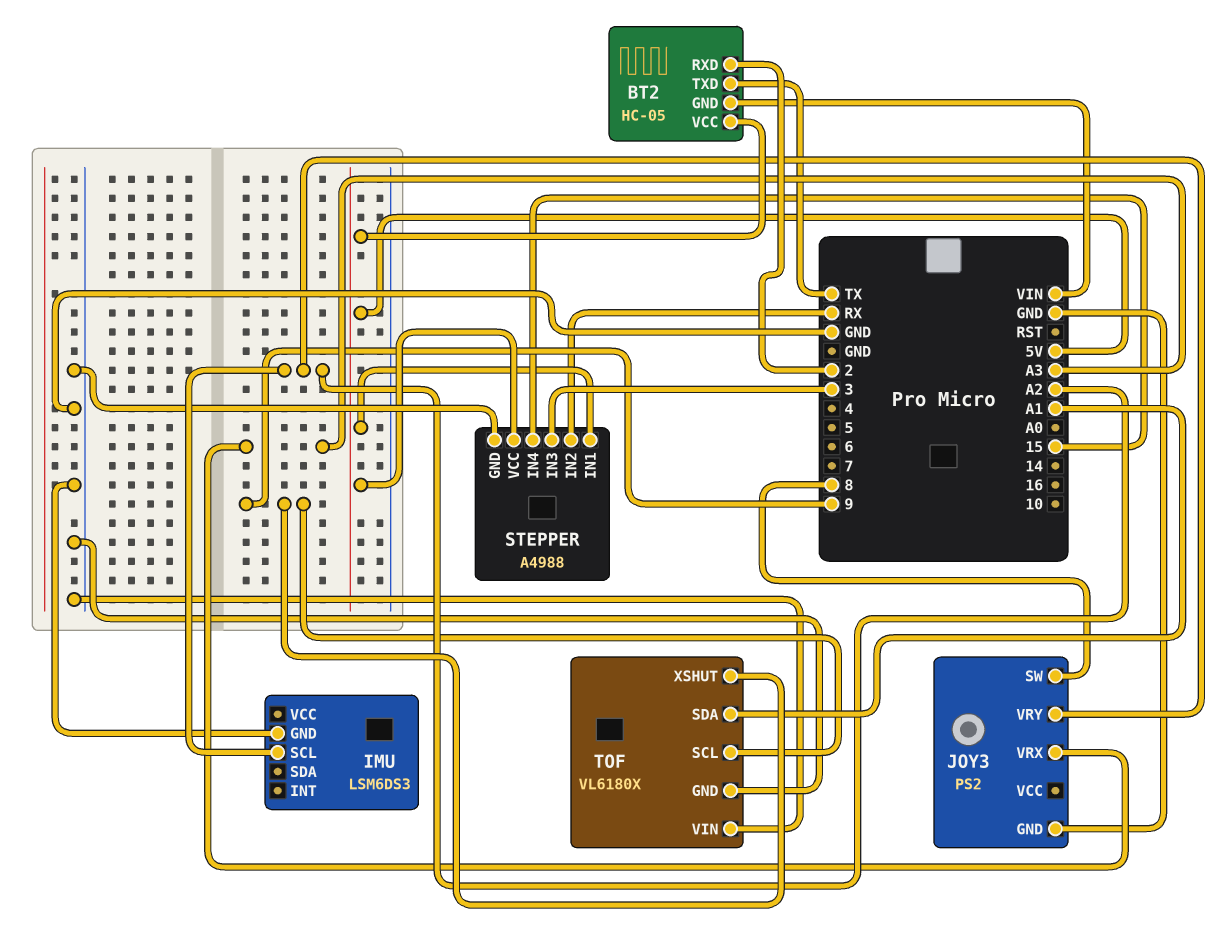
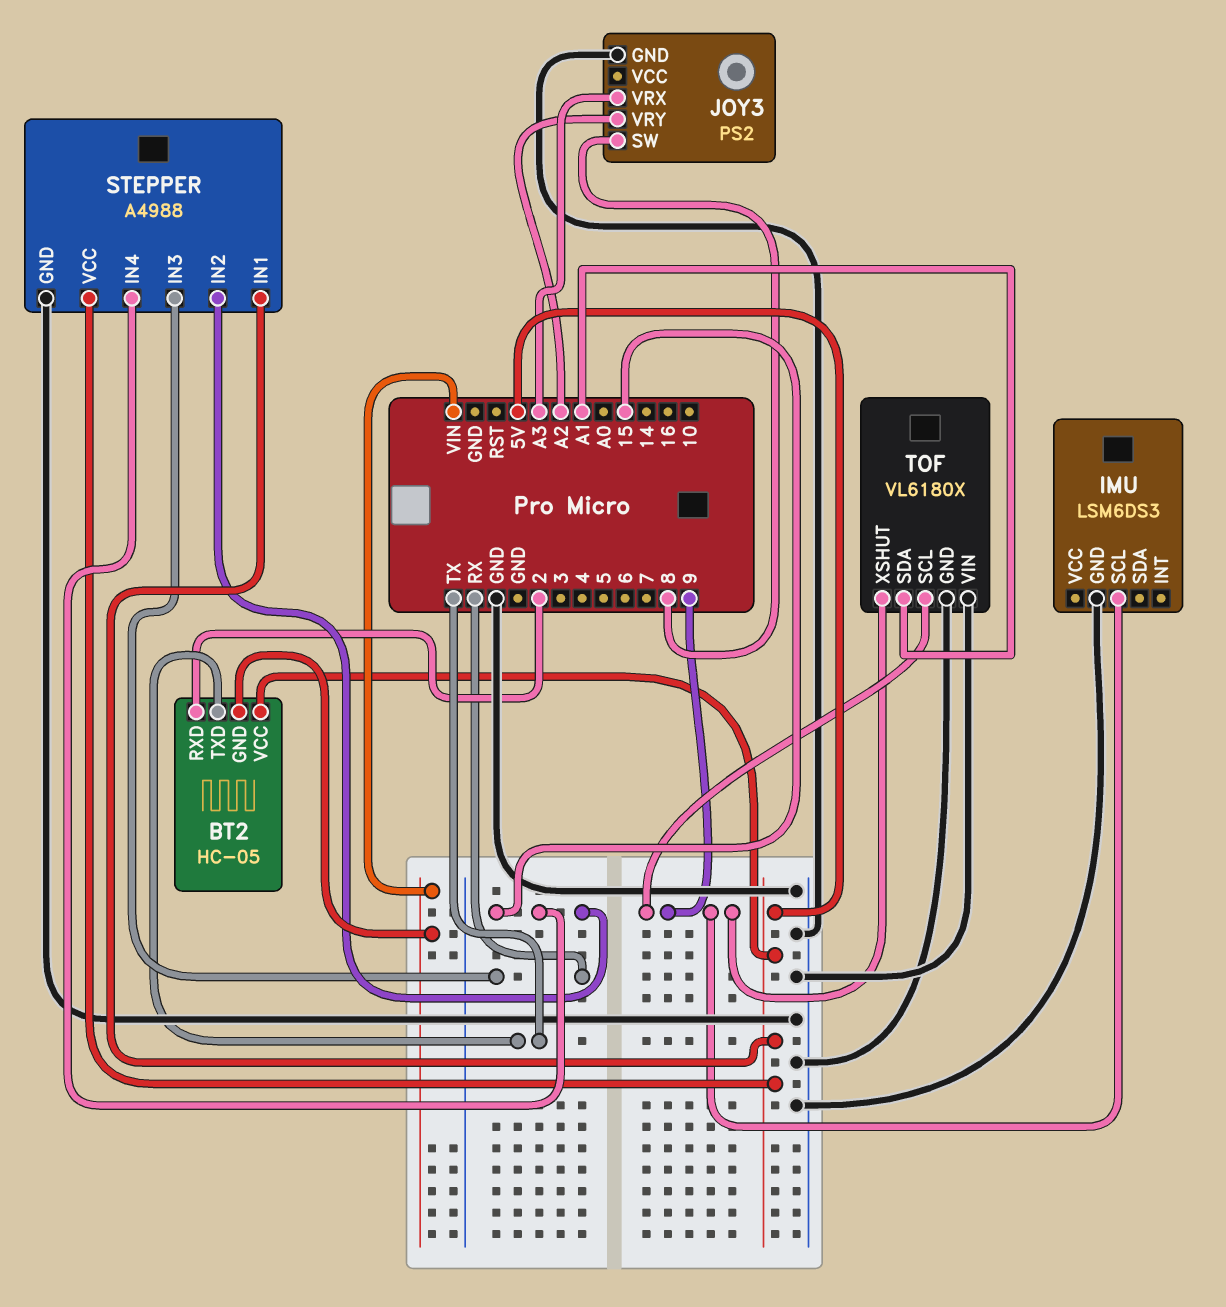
IMU pin SCL: A2 -> 9
STEPPER pin IN2: RX -> 15
STEPPER pin IN3: 3 -> RX

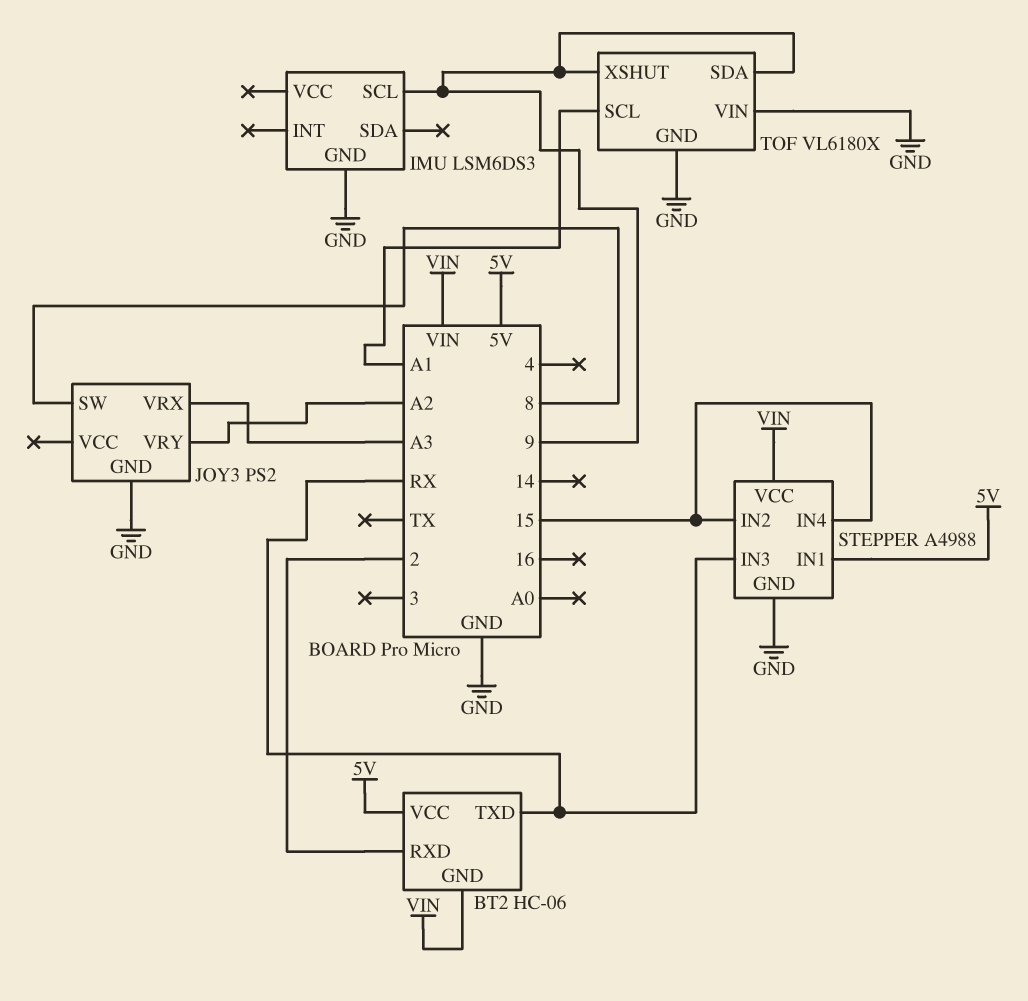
BT2: HC-05 -> HC-06
BT2 pin TXD: TX -> RX
STEPPER pin VCC: 5V -> VIN
TOF pin SCL: 9 -> A1
TOF pin SDA: A1 -> 9

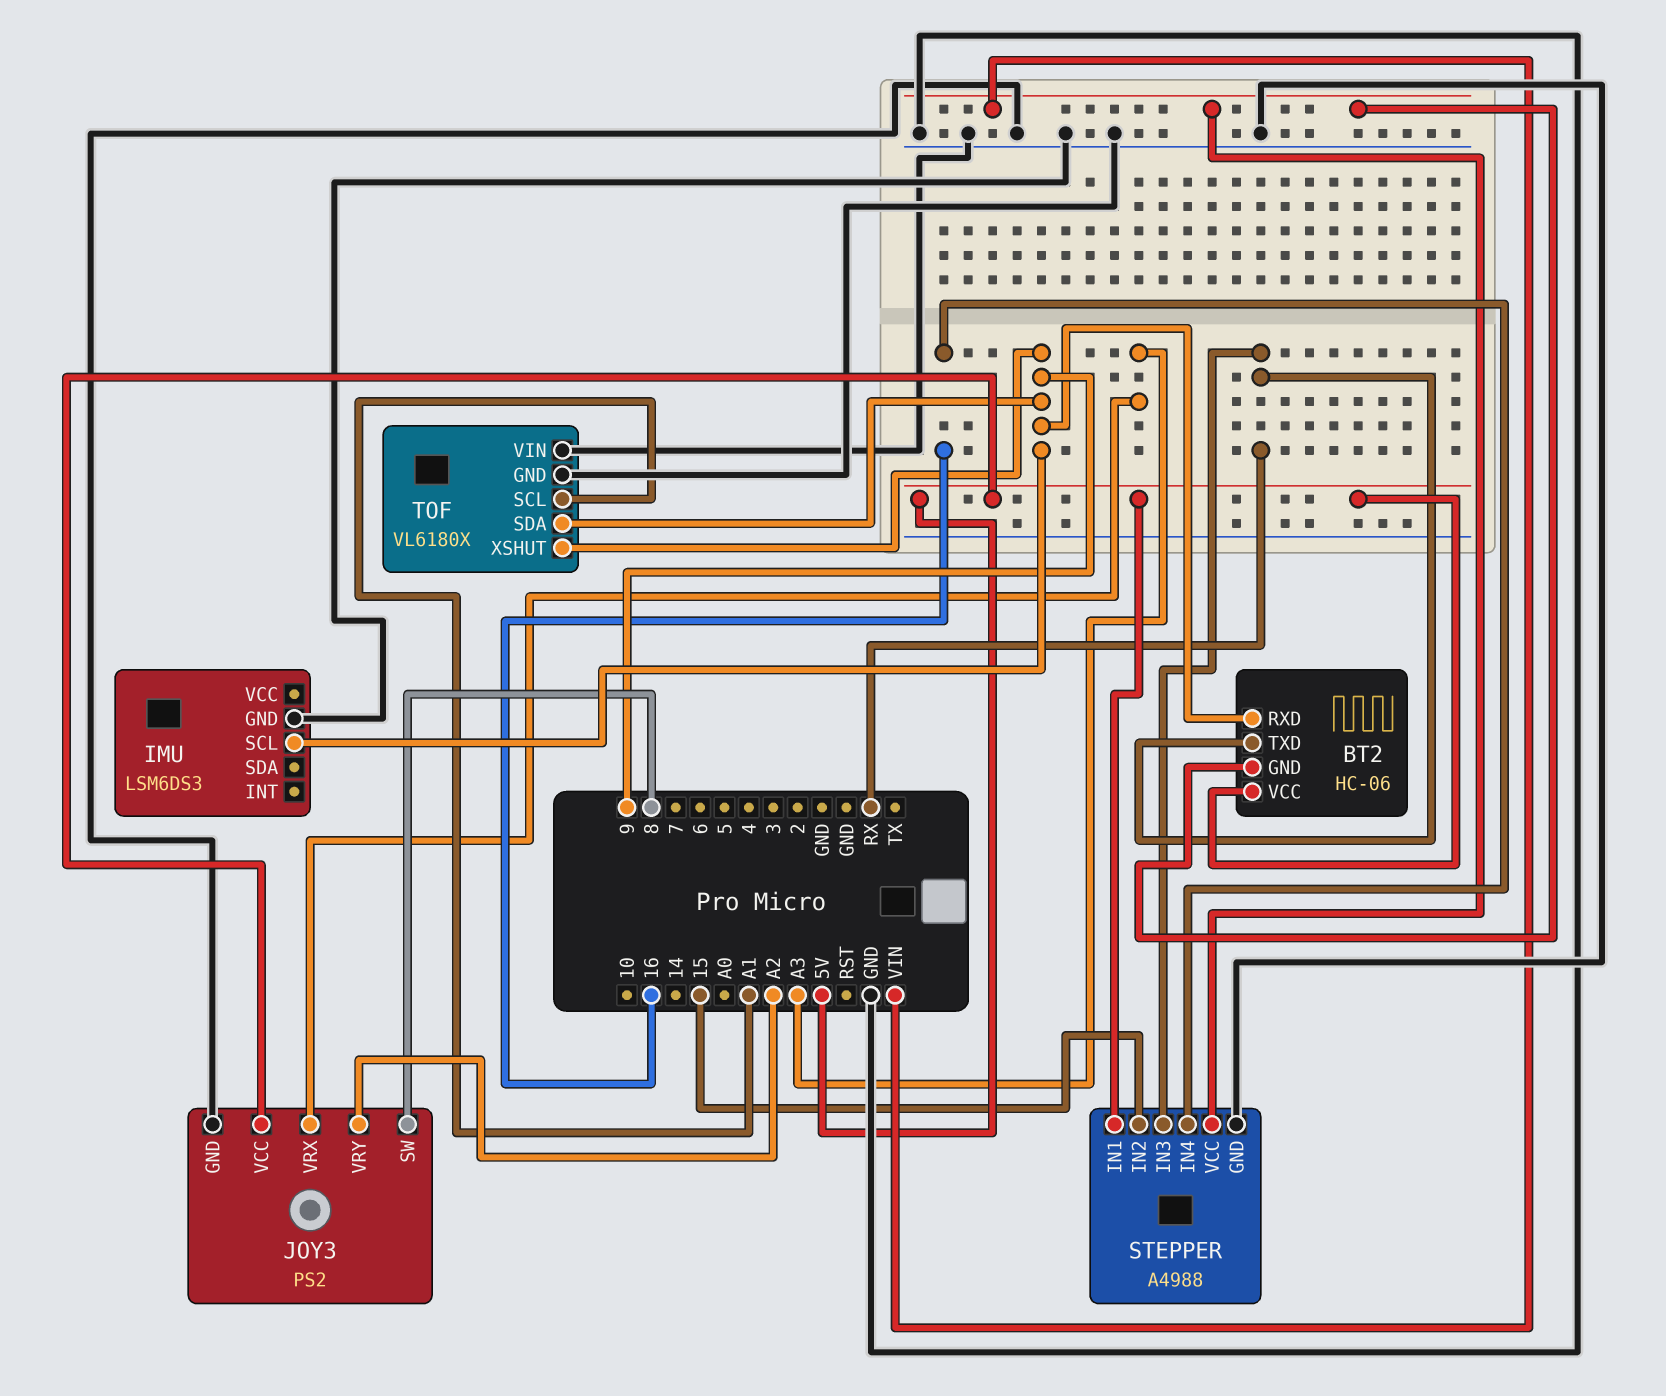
BT2 pin RXD: 2 -> 9
JOY3 pin VCC: none -> 5V
STEPPER pin IN4: 15 -> 16

